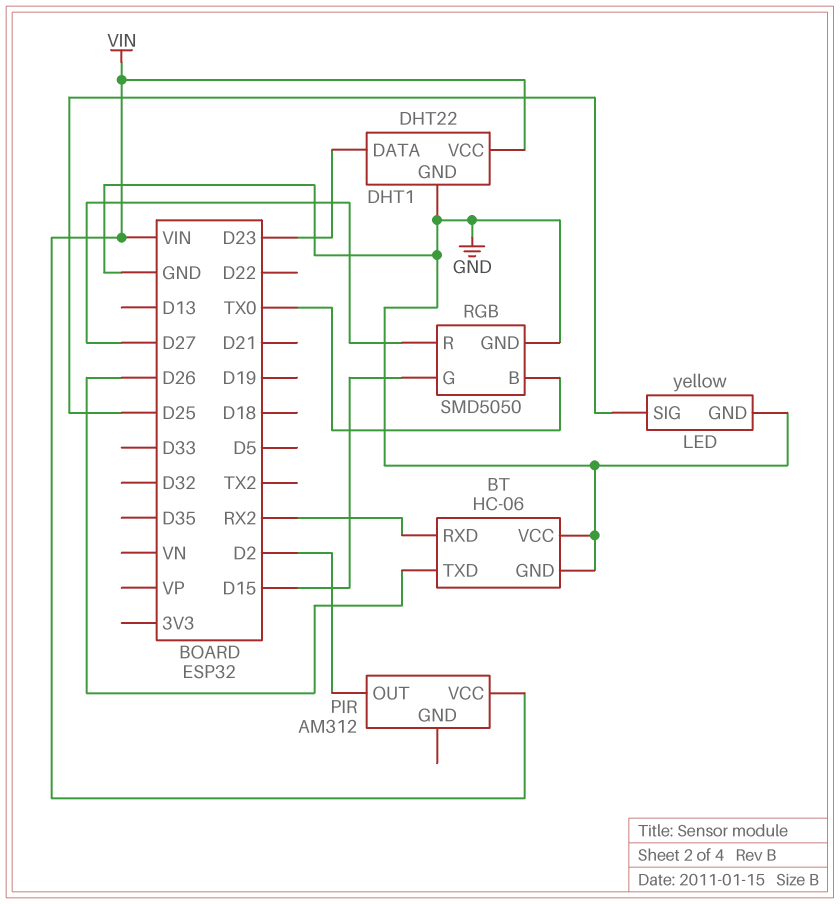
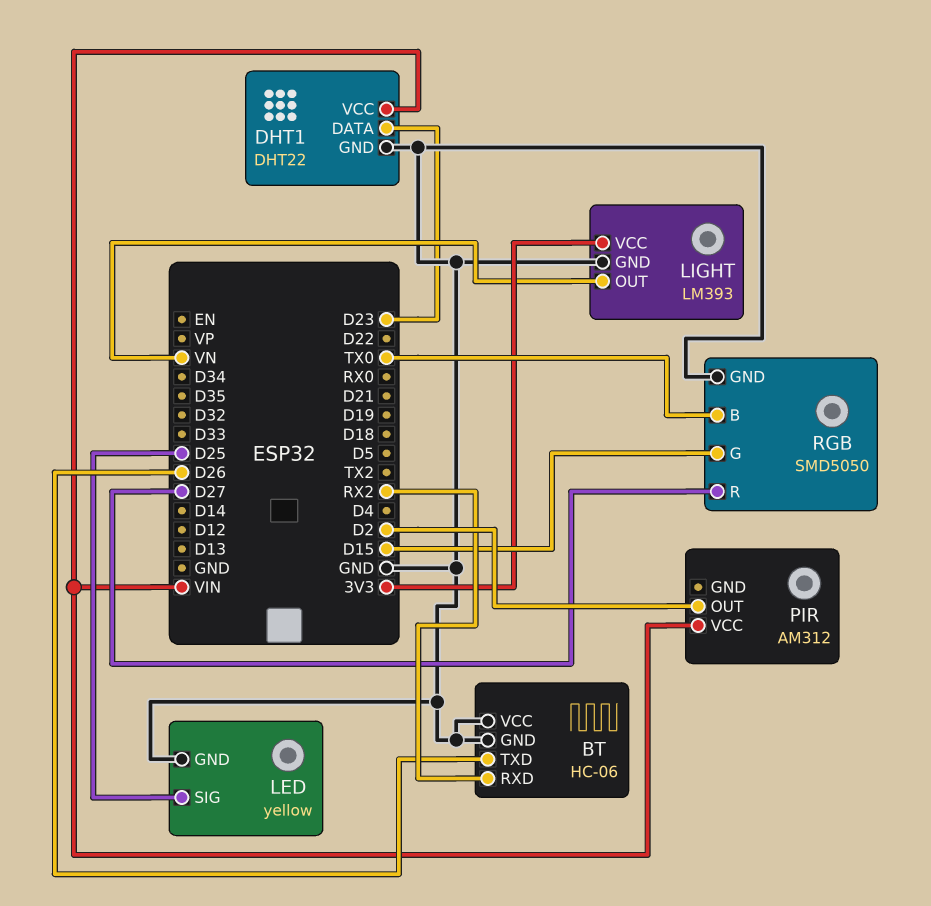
LIGHT: none -> LM393
LIGHT pin GND: none -> GND
LIGHT pin OUT: none -> VN
LIGHT pin VCC: none -> 3V3

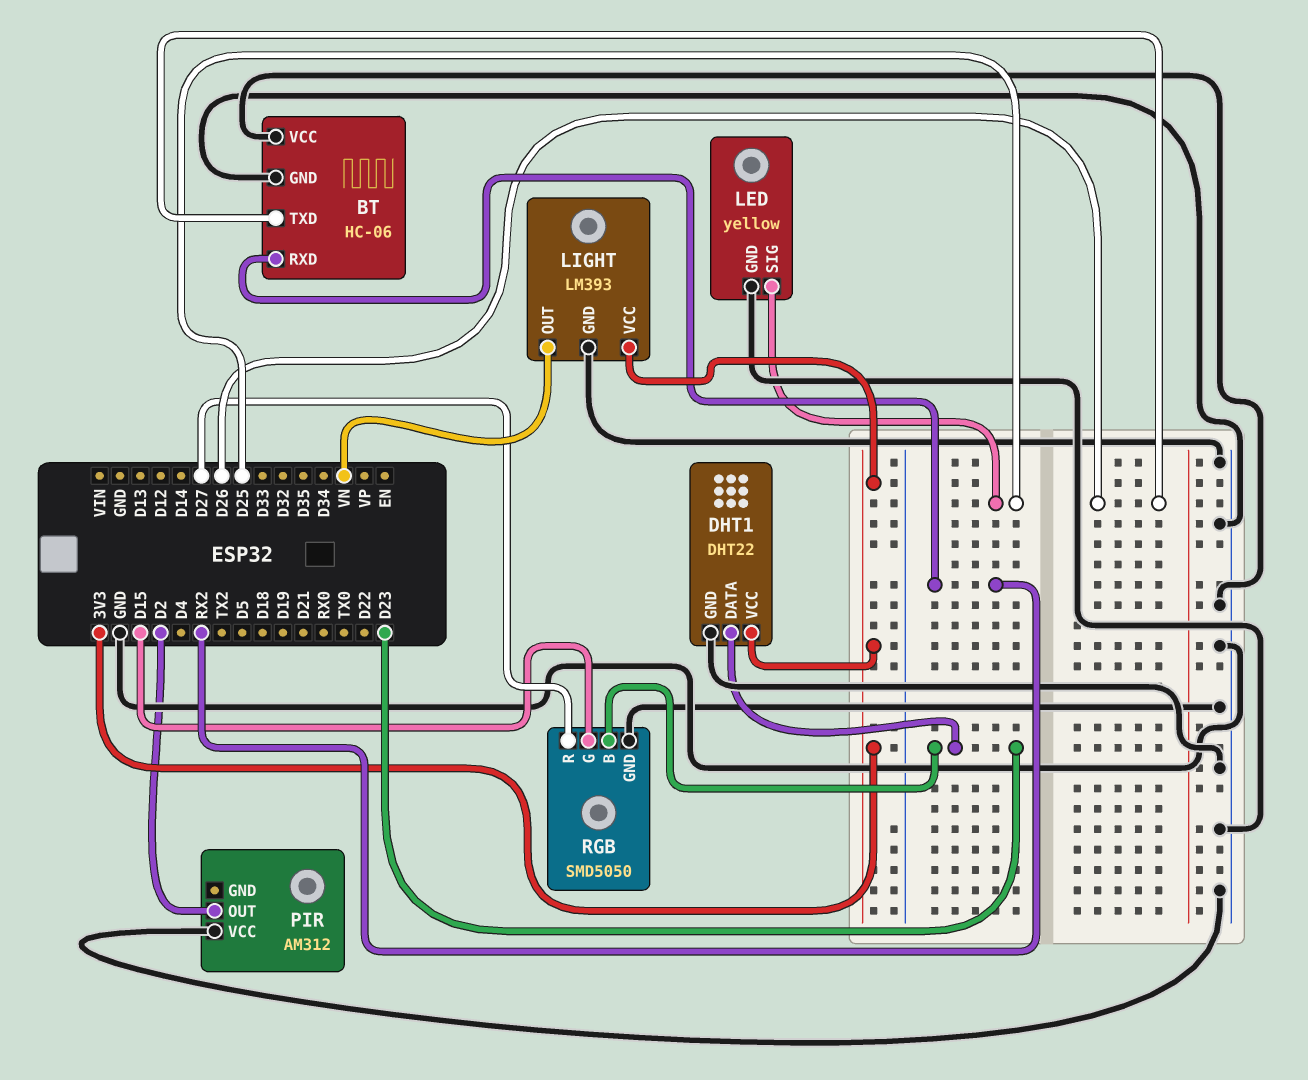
DHT1 pin VCC: VIN -> 3V3
PIR pin VCC: VIN -> GND
RGB pin B: TX0 -> D23

